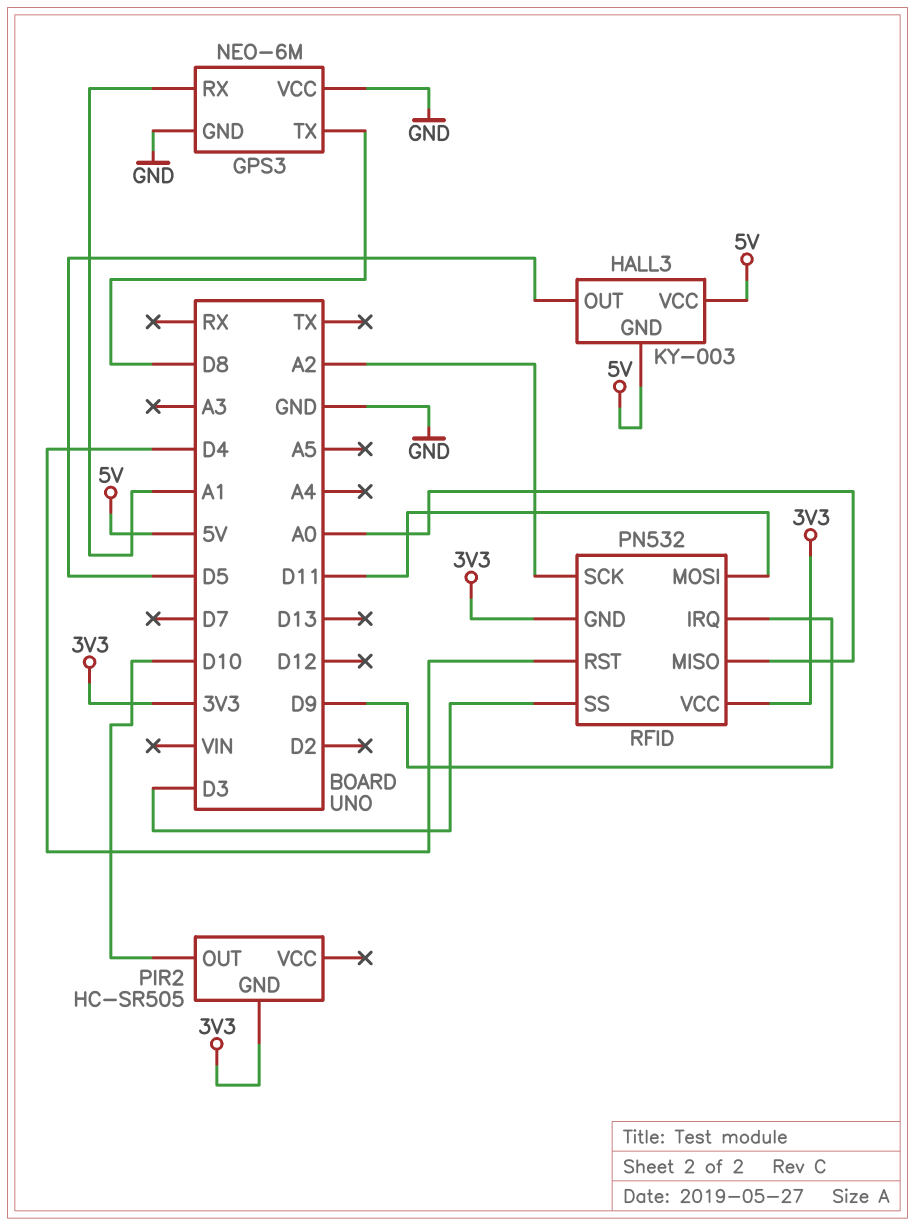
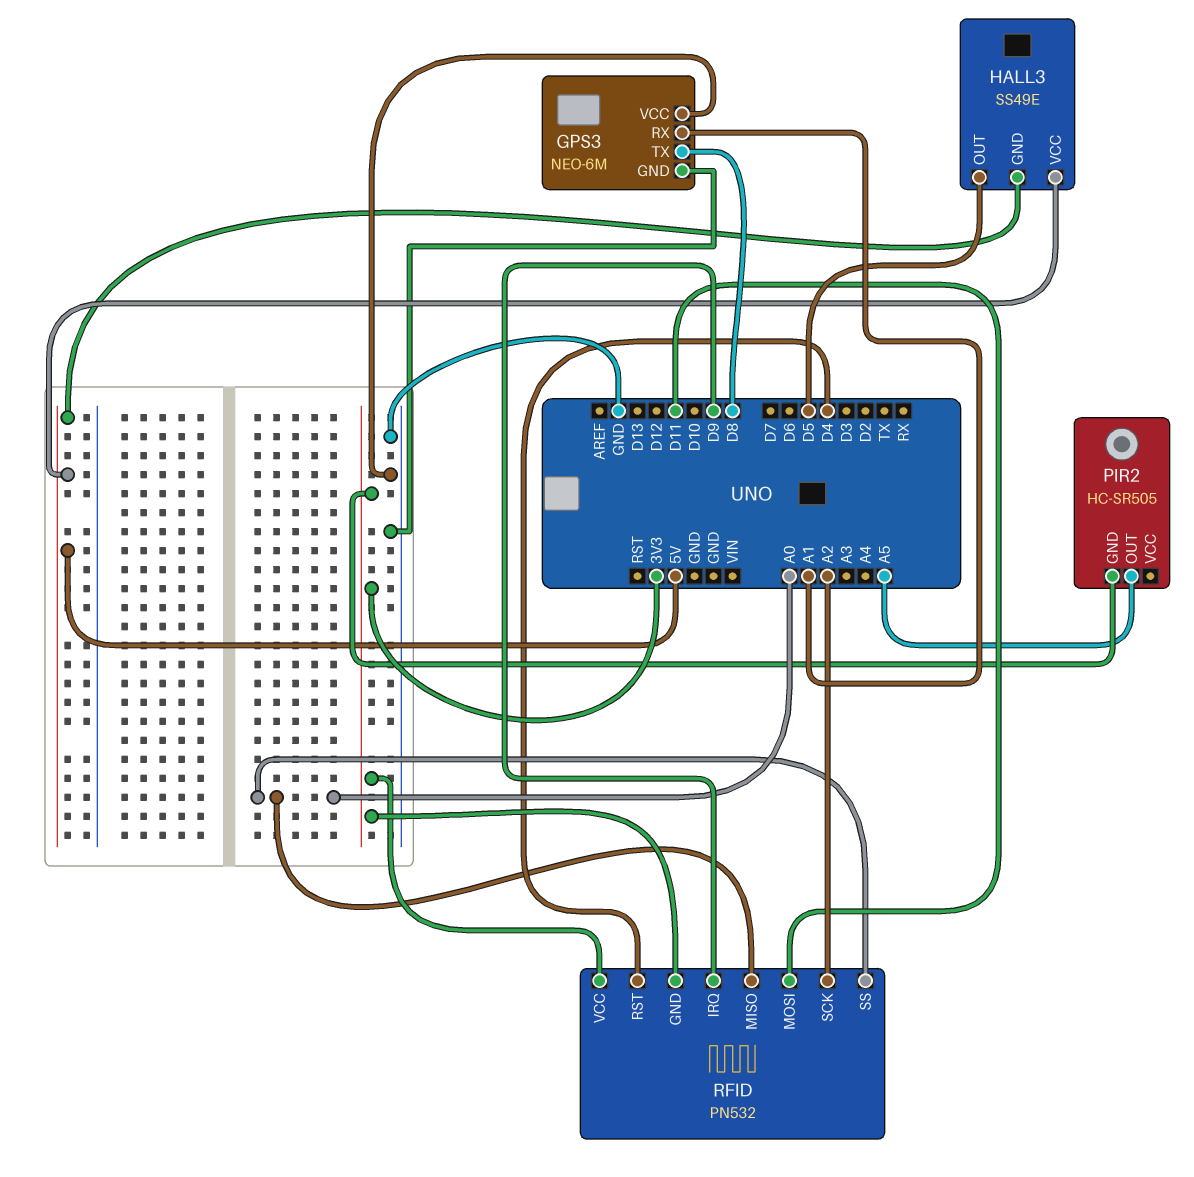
HALL3: KY-003 -> SS49E
PIR2 pin OUT: D10 -> A5
RFID pin SS: D3 -> A0

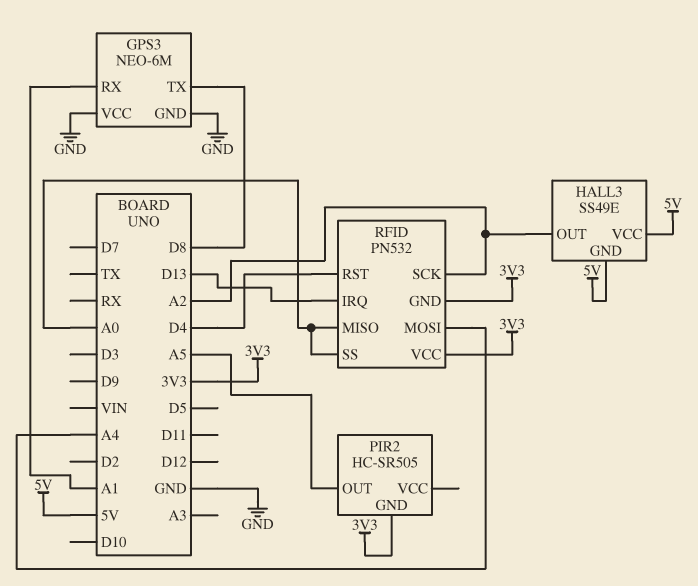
HALL3 pin OUT: D5 -> A2
RFID pin IRQ: D9 -> D13
RFID pin MOSI: D11 -> A4

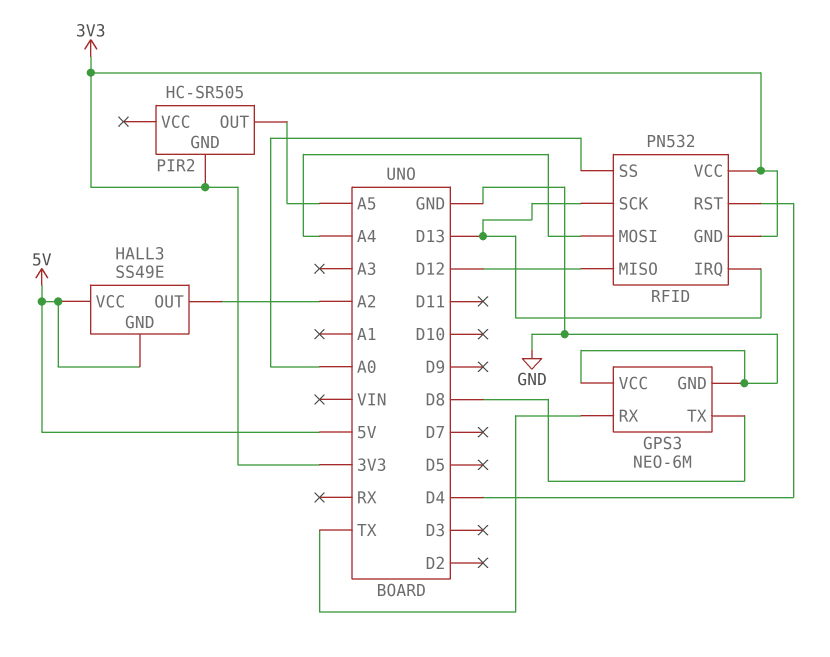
GPS3 pin RX: A1 -> TX
RFID pin MISO: A0 -> D12
RFID pin SCK: A2 -> D13

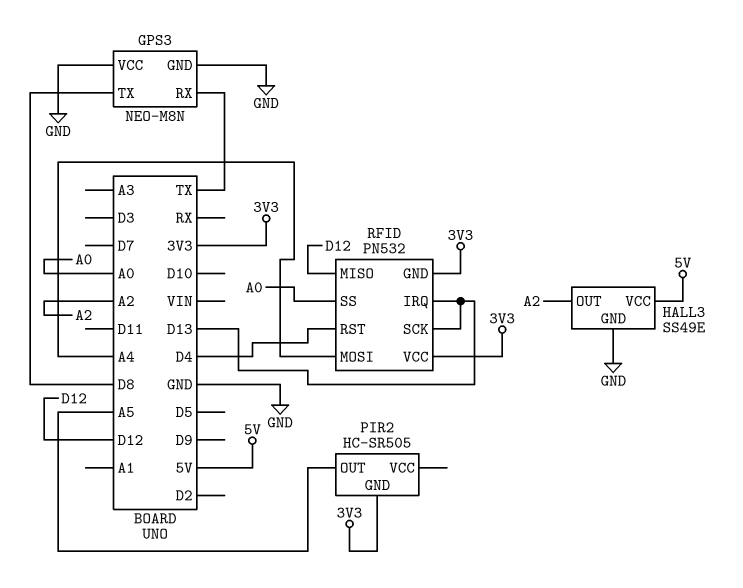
GPS3: NEO-6M -> NEO-M8N
HALL3 pin GND: 5V -> GND

